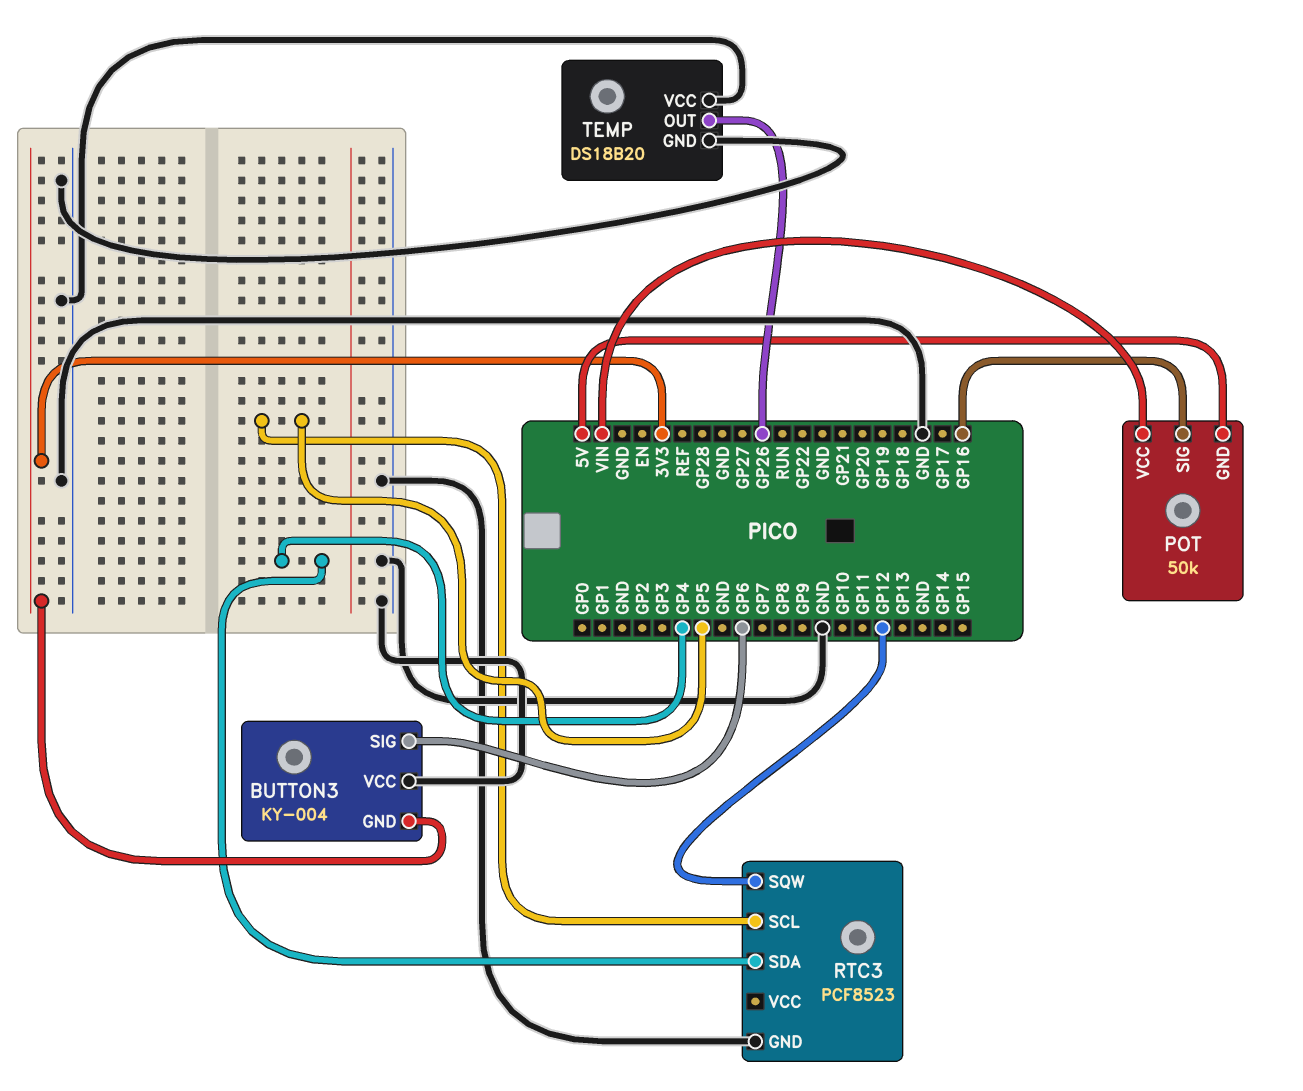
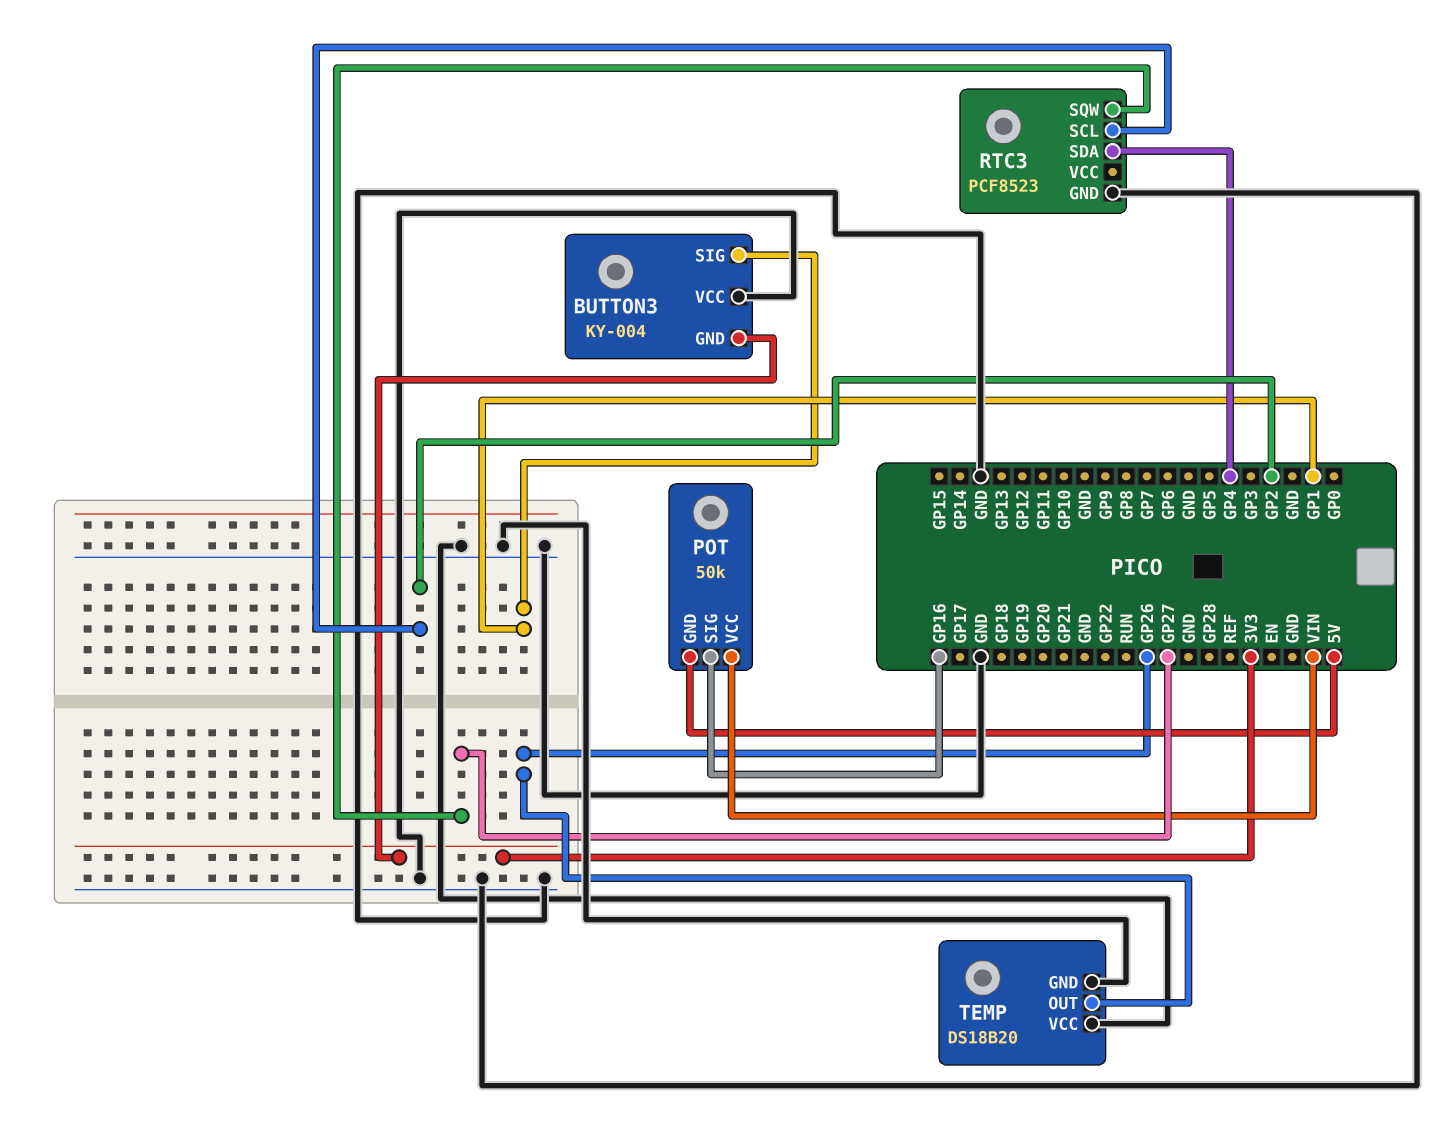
BUTTON3 pin SIG: GP6 -> GP1
RTC3 pin SCL: GP5 -> GP2
RTC3 pin SQW: GP12 -> GP27

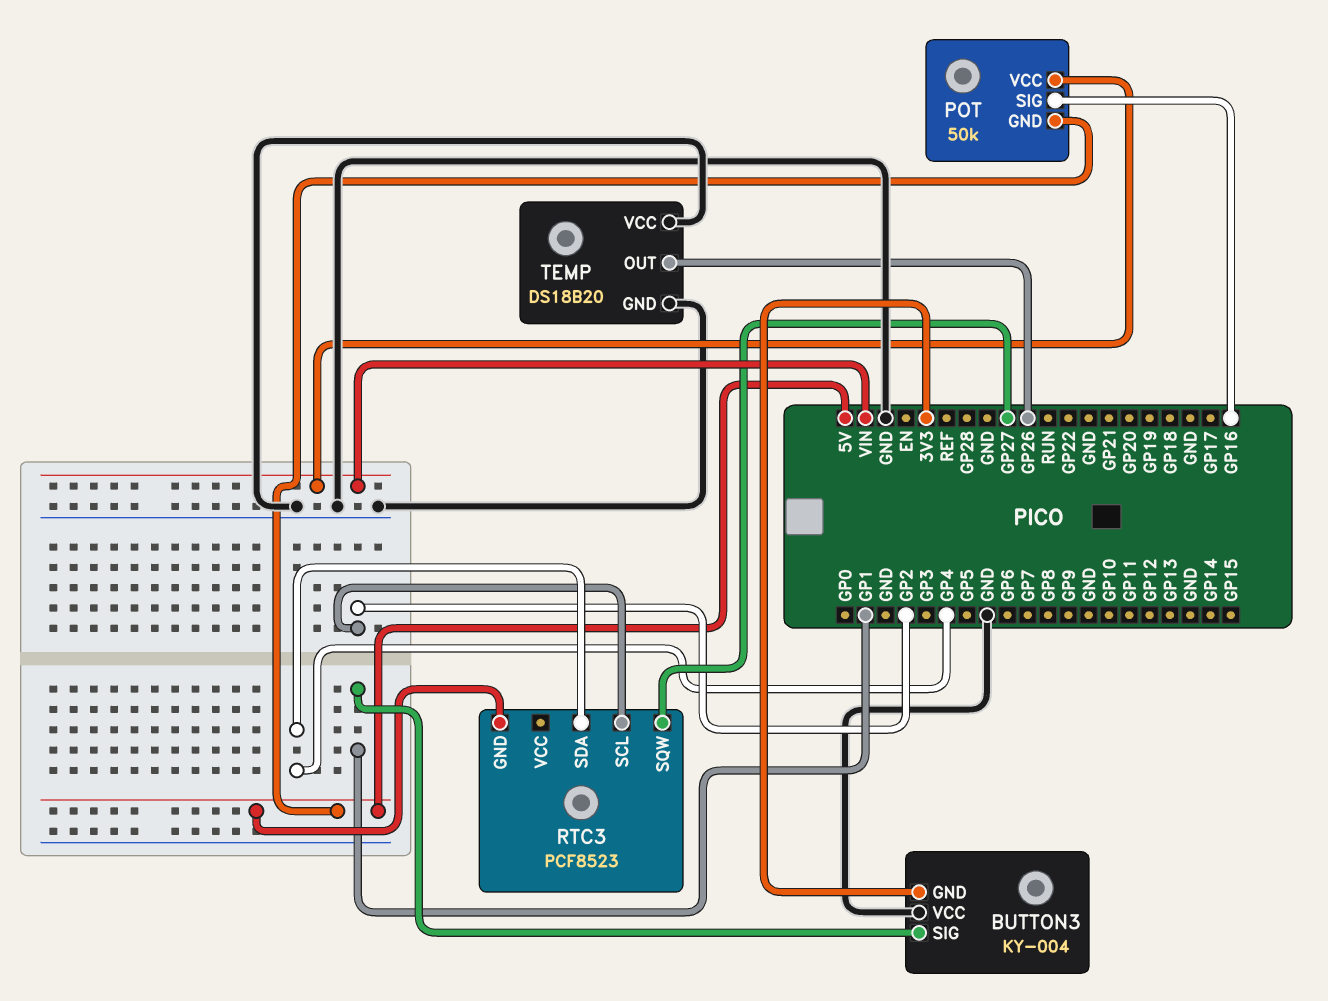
RTC3 pin GND: GND -> 5V

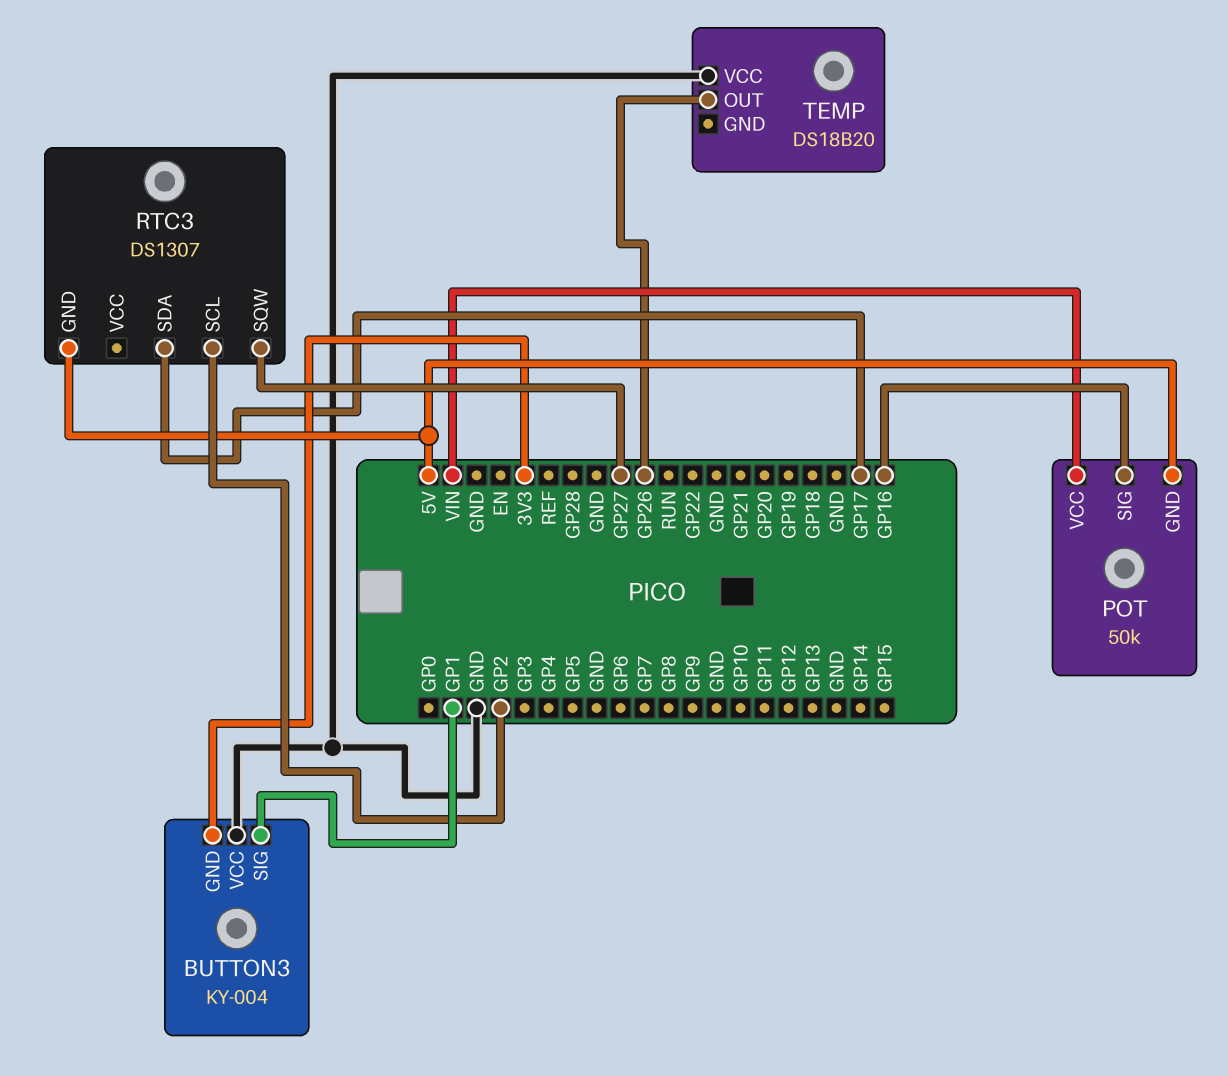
RTC3: PCF8523 -> DS1307
RTC3 pin SDA: GP4 -> GP17
TEMP pin GND: GND -> none

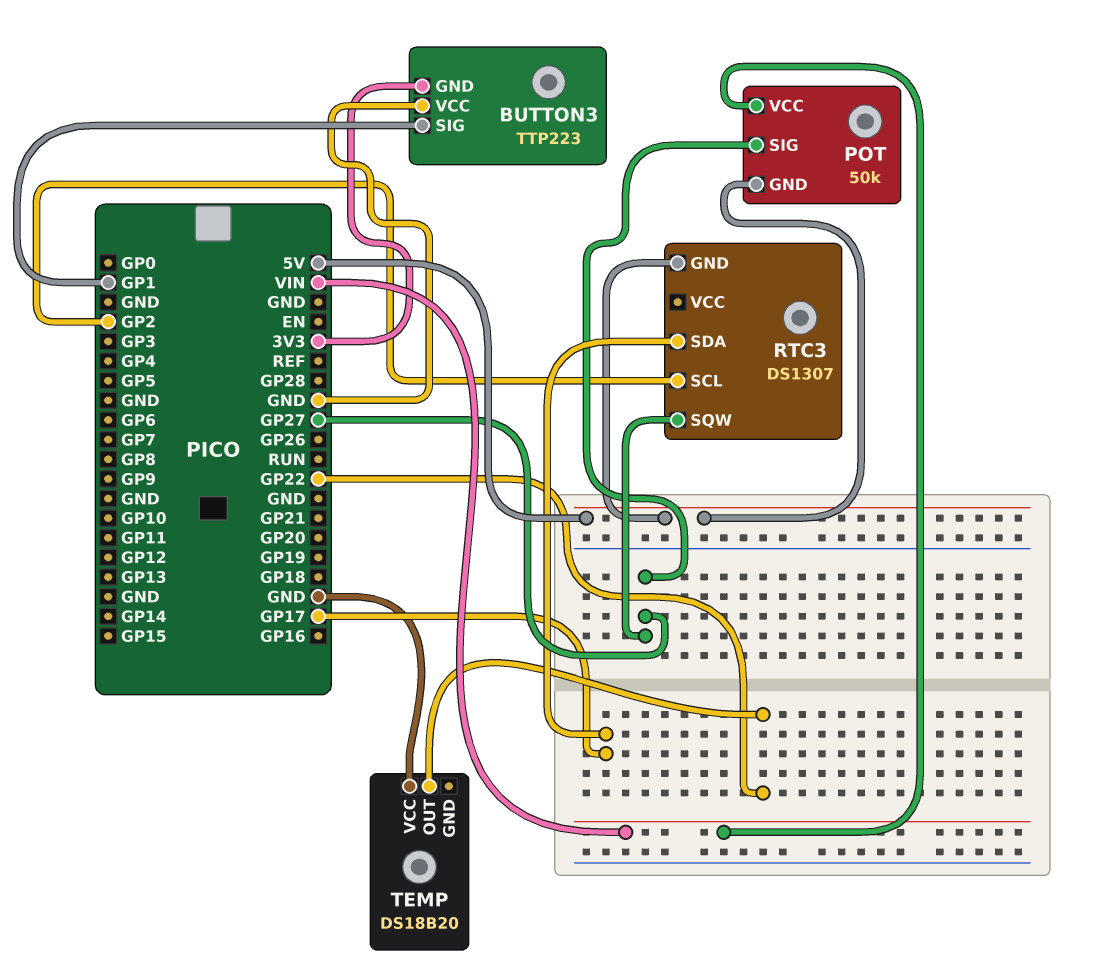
BUTTON3: KY-004 -> TTP223
POT pin SIG: GP16 -> GP27
TEMP pin OUT: GP26 -> GP22

